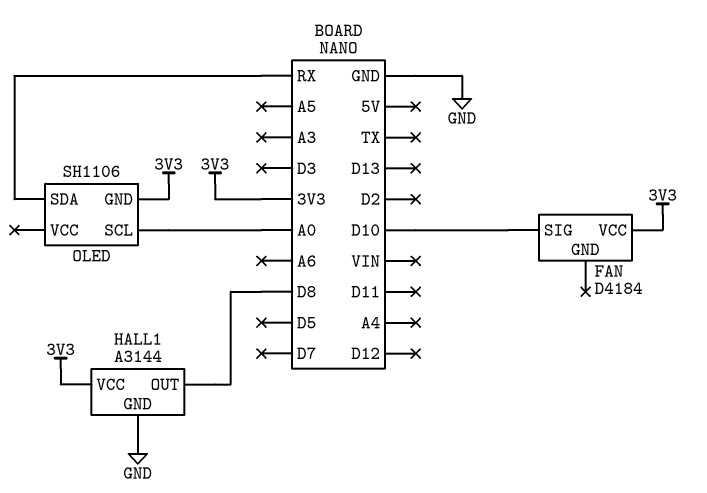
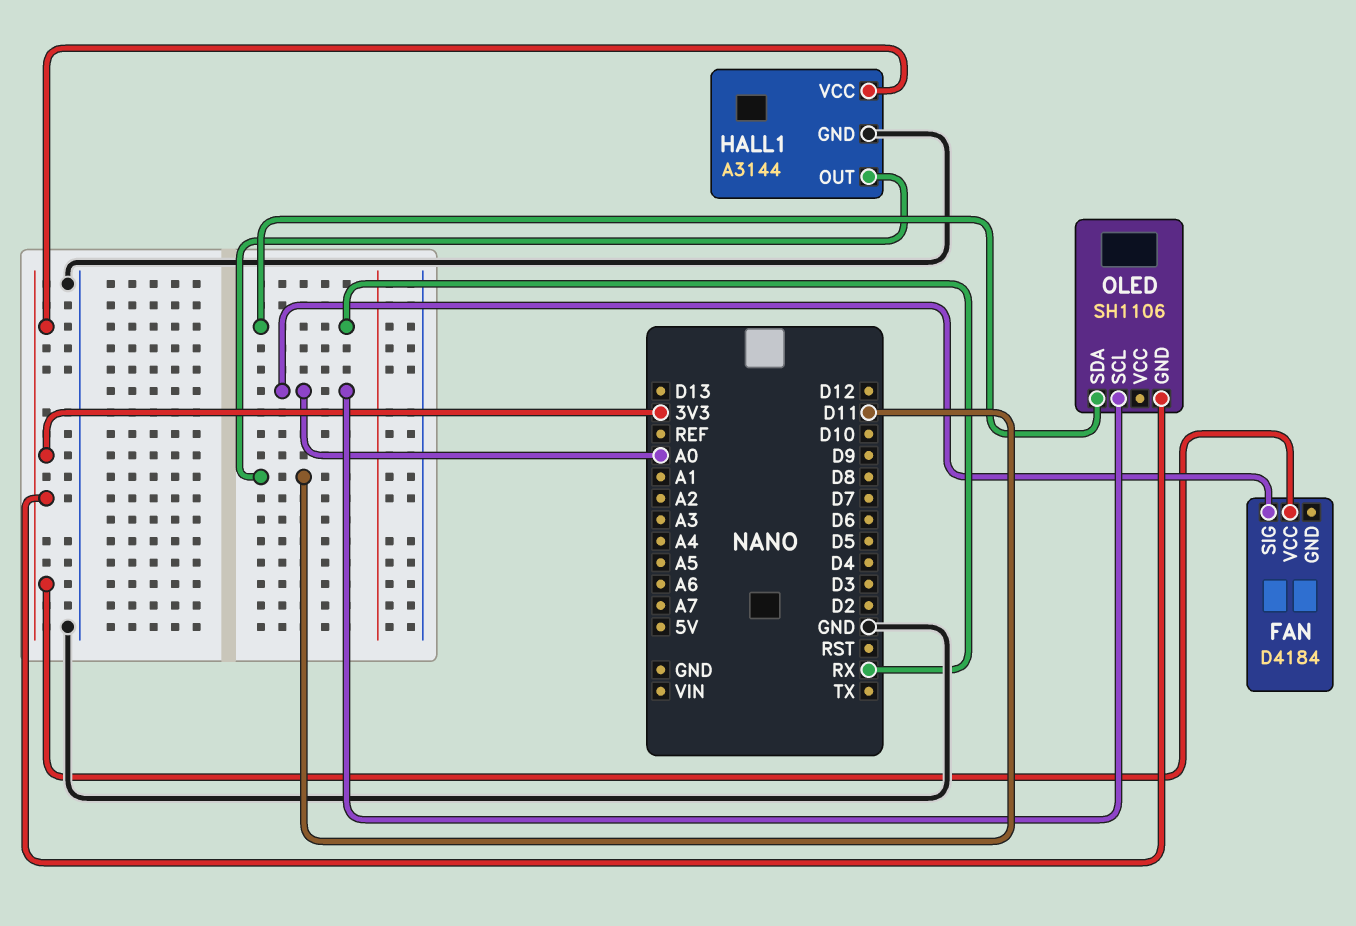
FAN pin SIG: D10 -> A0
HALL1 pin OUT: D8 -> D11

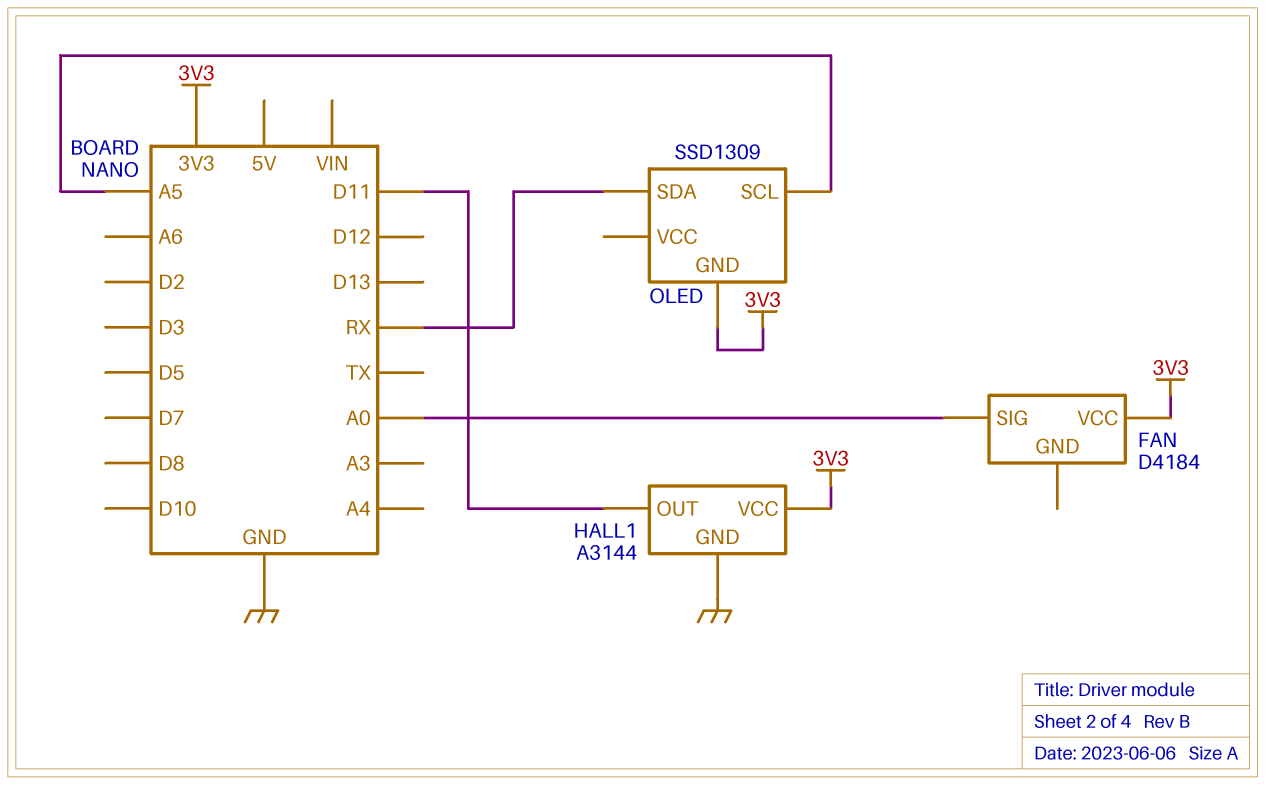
OLED: SH1106 -> SSD1309
OLED pin SCL: A0 -> A5

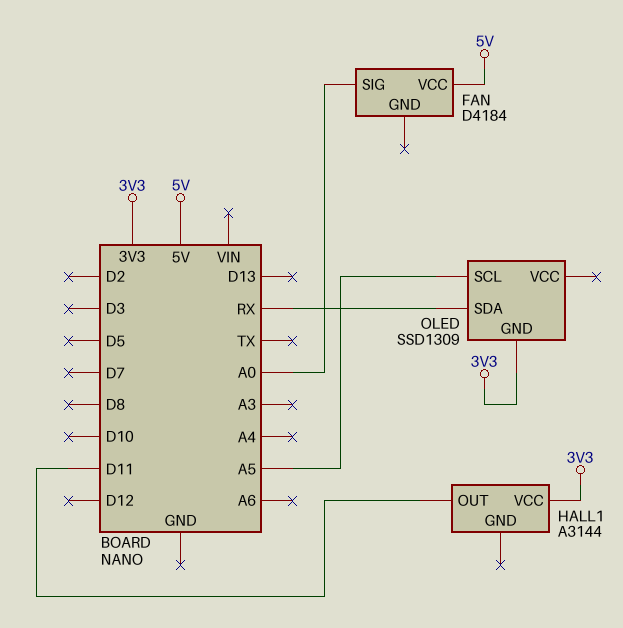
FAN pin VCC: 3V3 -> 5V
HALL1 pin GND: GND -> none

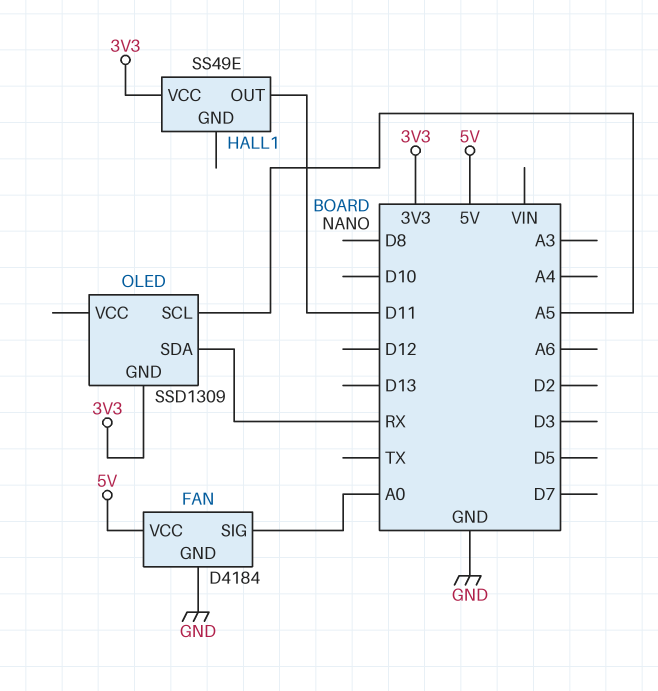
FAN pin GND: none -> GND
HALL1: A3144 -> SS49E

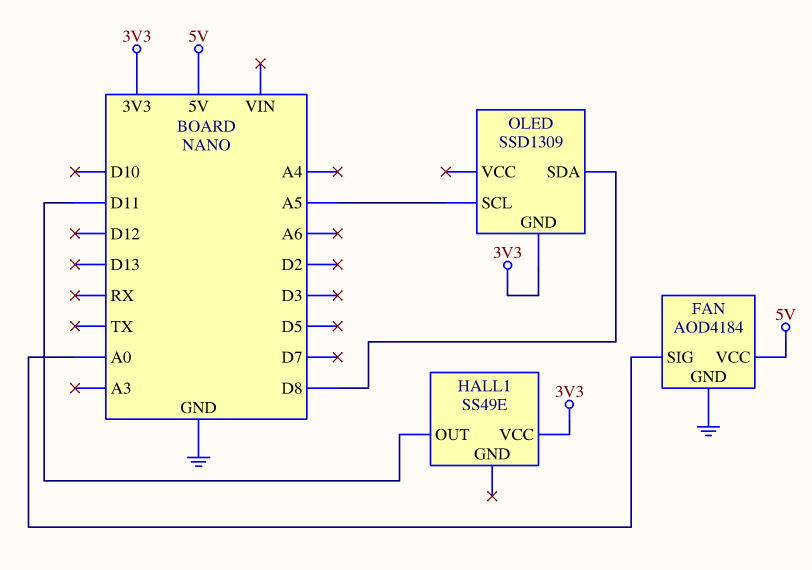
FAN: D4184 -> AOD4184
OLED pin SDA: RX -> D8

